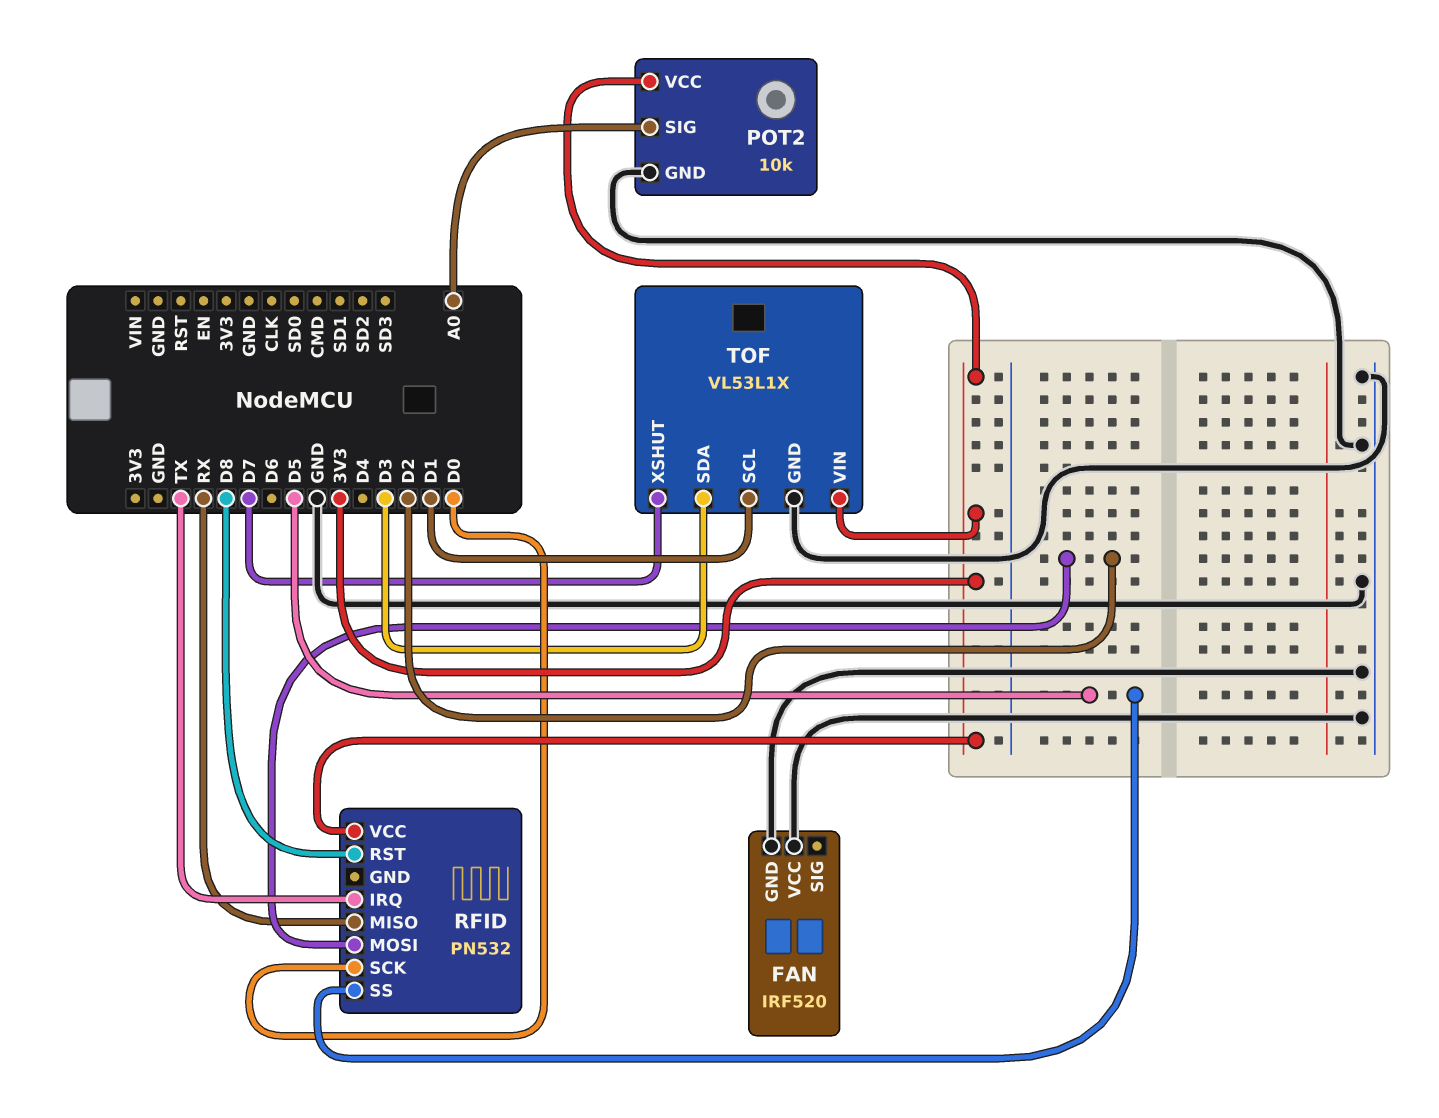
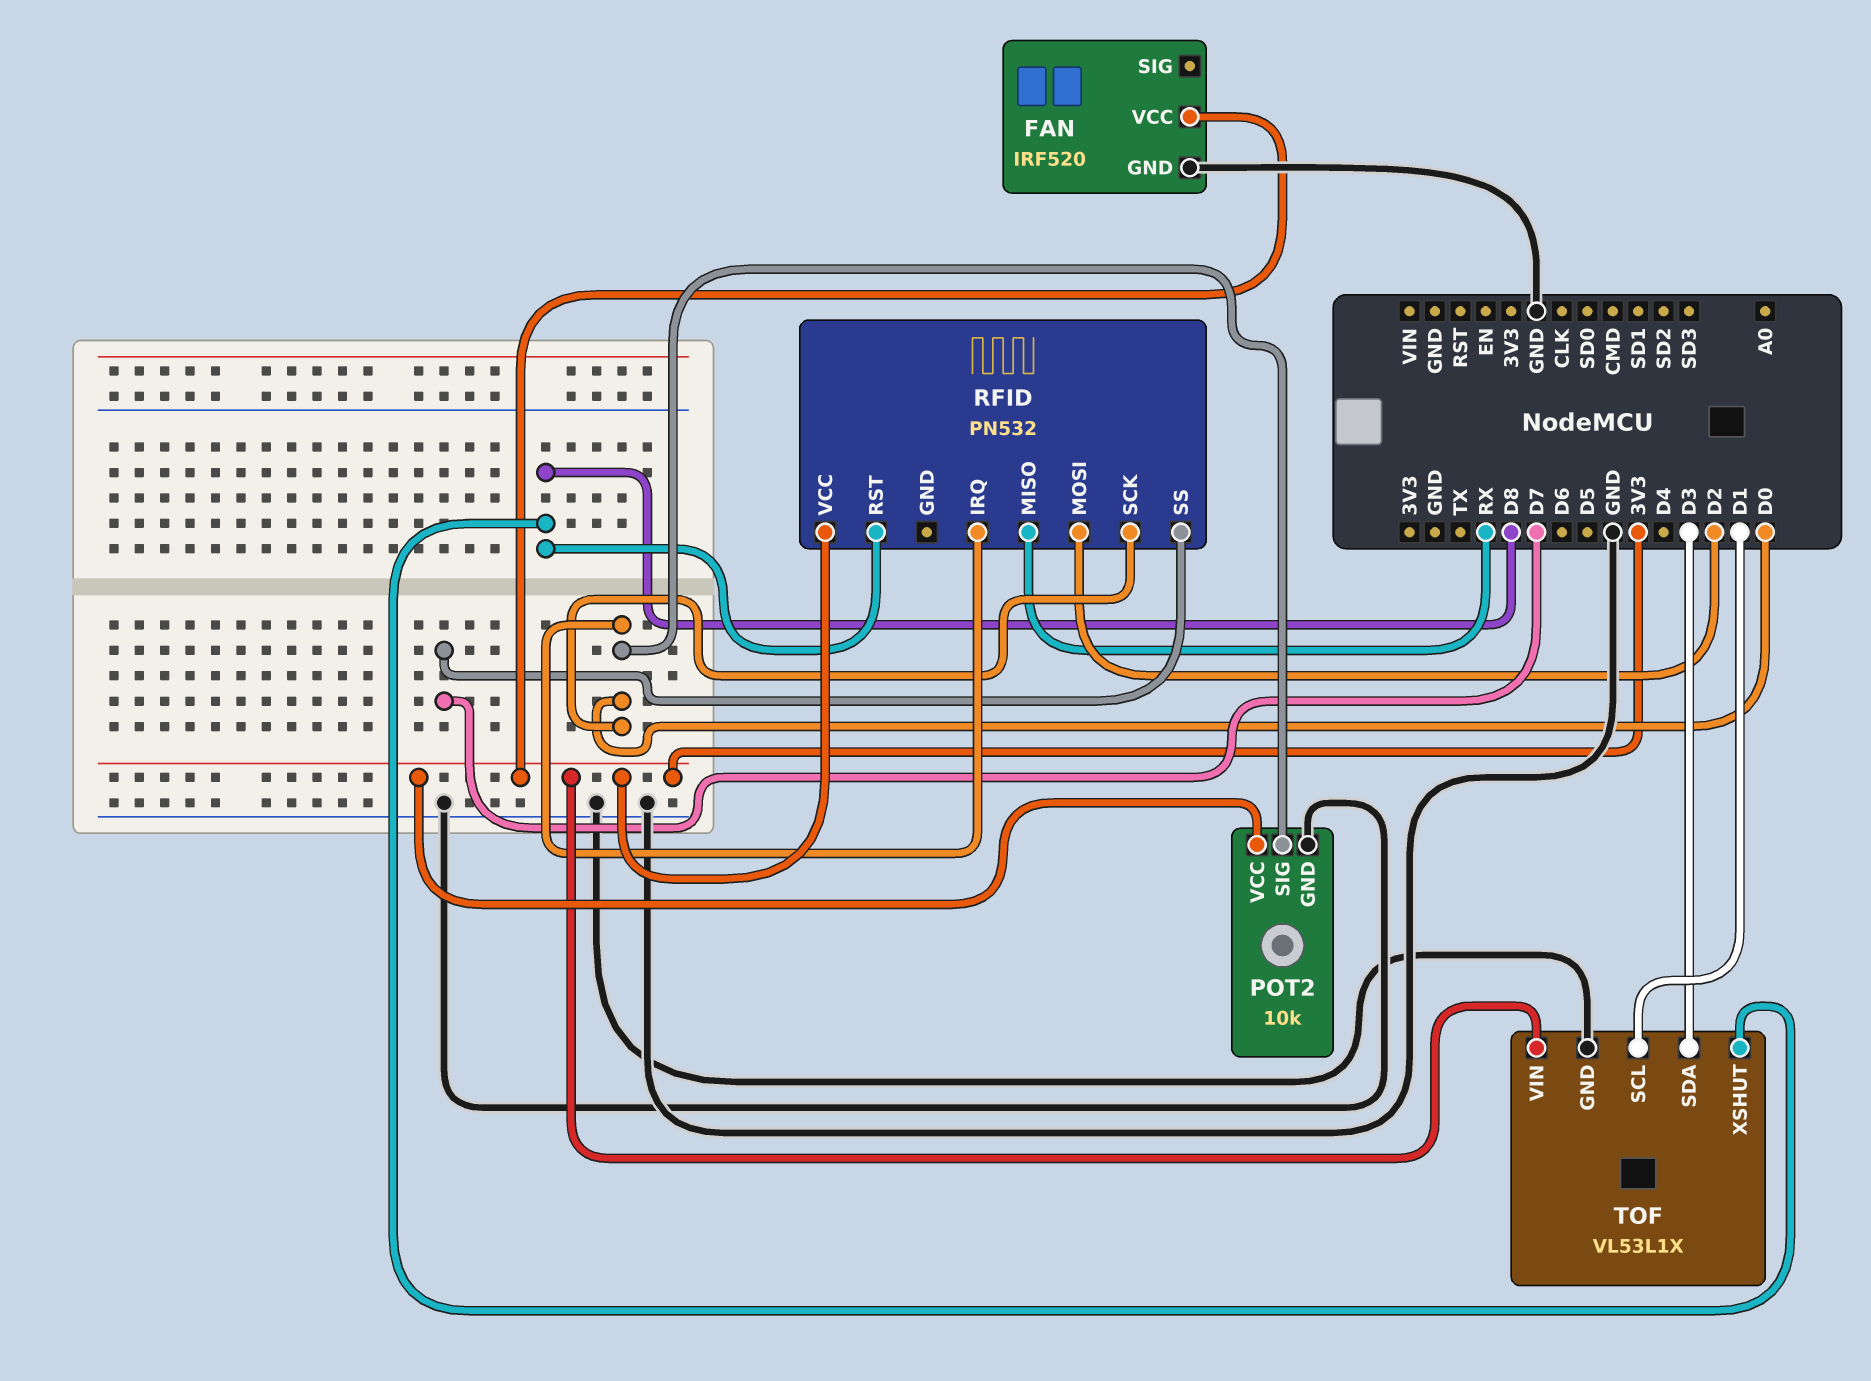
FAN pin VCC: GND -> 3V3
POT2 pin SIG: A0 -> D0
RFID pin IRQ: TX -> D0
RFID pin SS: D5 -> D7
TOF pin XSHUT: D7 -> D8

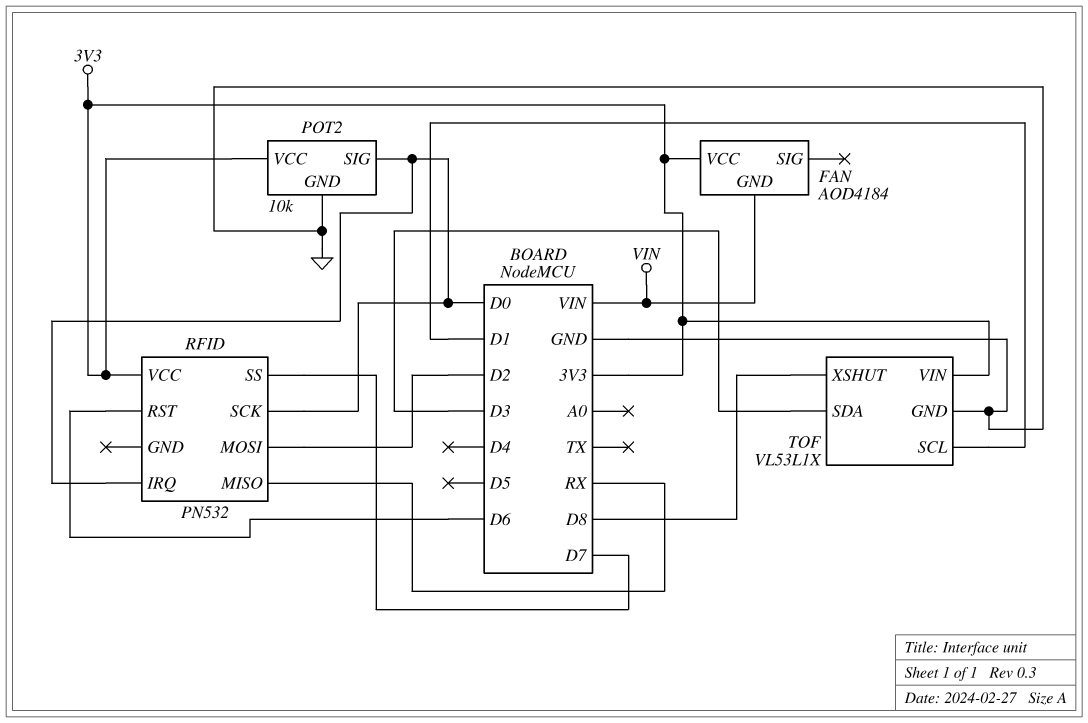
FAN: IRF520 -> AOD4184
FAN pin GND: GND -> VIN
RFID pin RST: D8 -> D6

